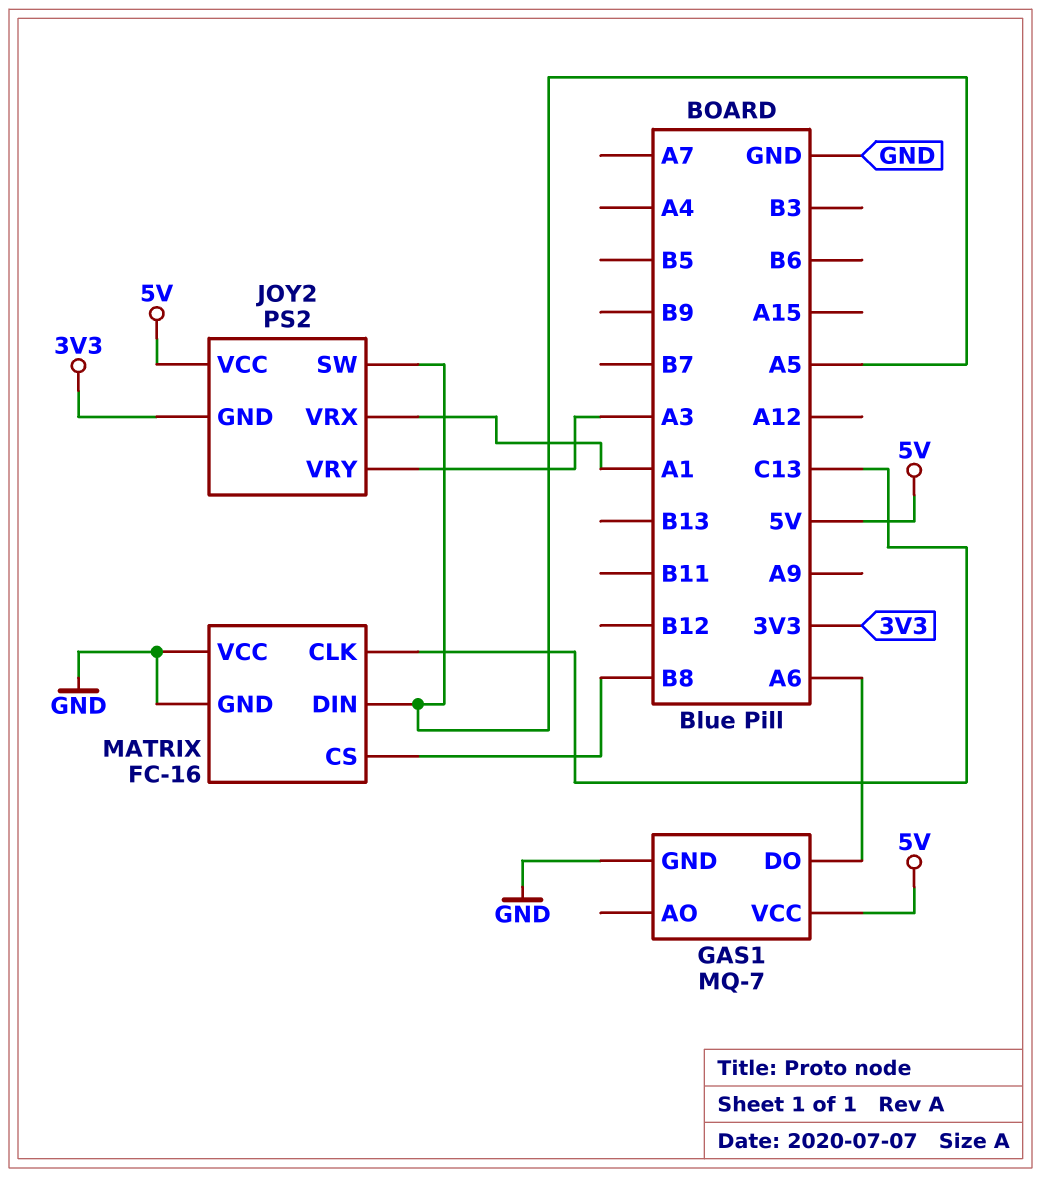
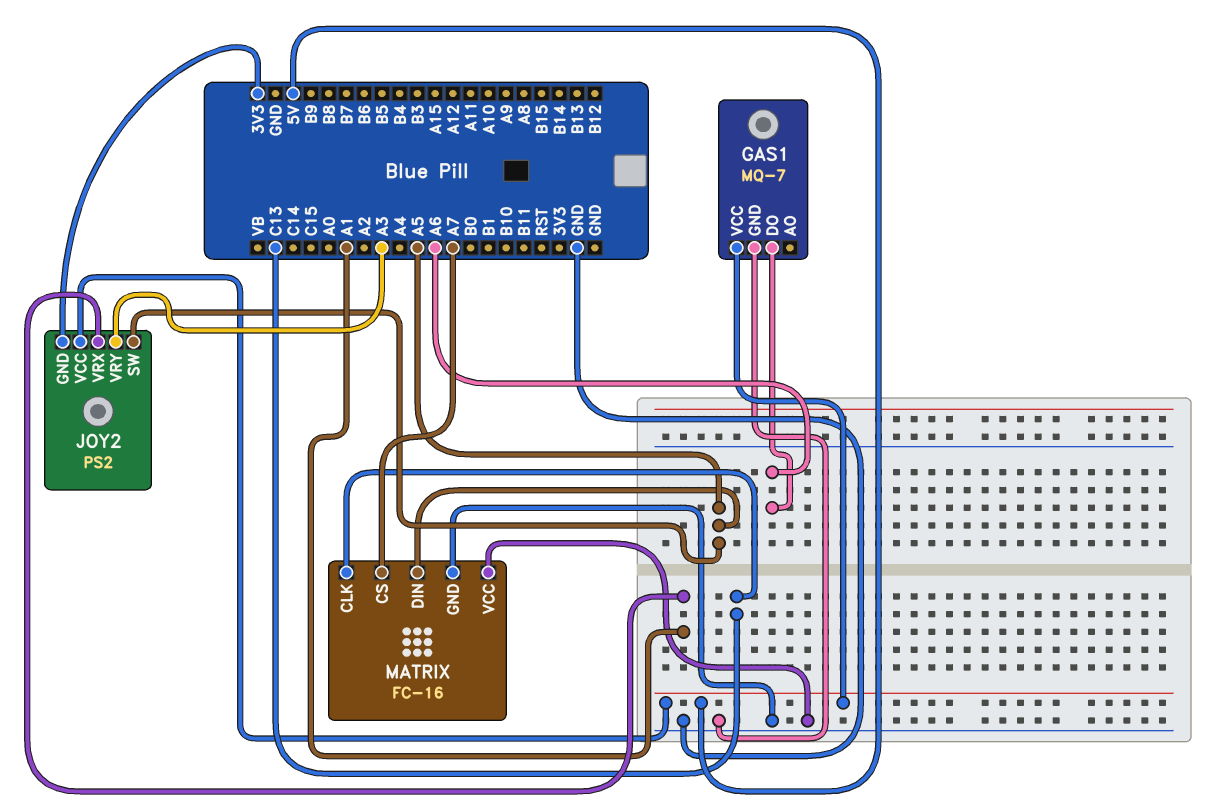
MATRIX pin CS: B8 -> A7

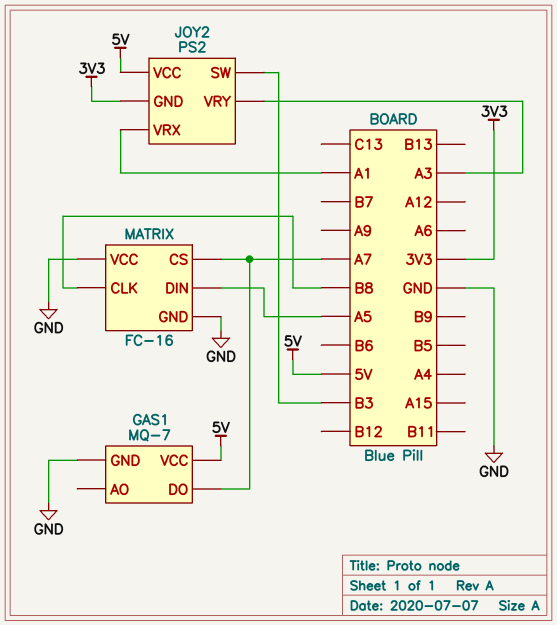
GAS1 pin DO: A6 -> A7
JOY2 pin SW: A5 -> B3
MATRIX pin CLK: C13 -> B8

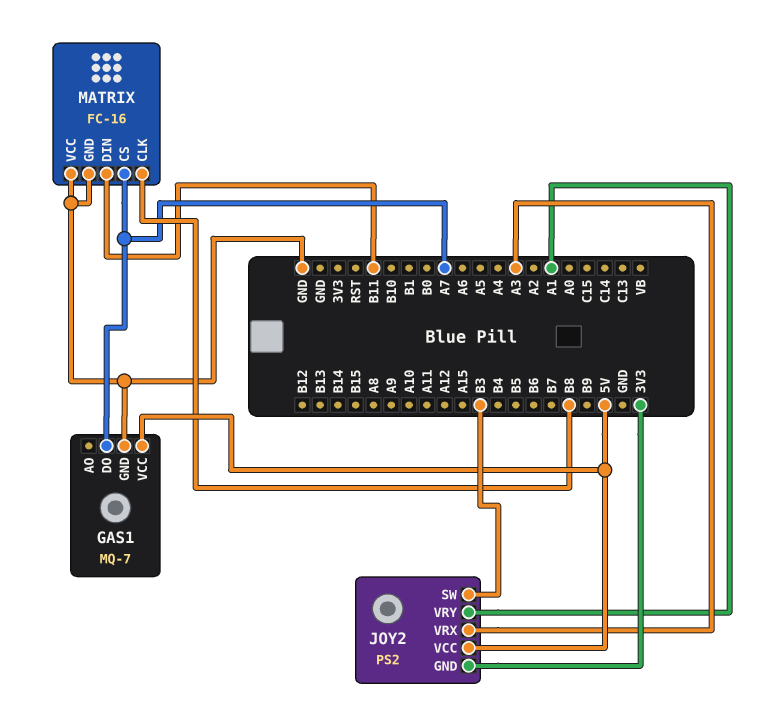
JOY2 pin VRX: A1 -> A3
JOY2 pin VRY: A3 -> A1
MATRIX pin DIN: A5 -> B11

